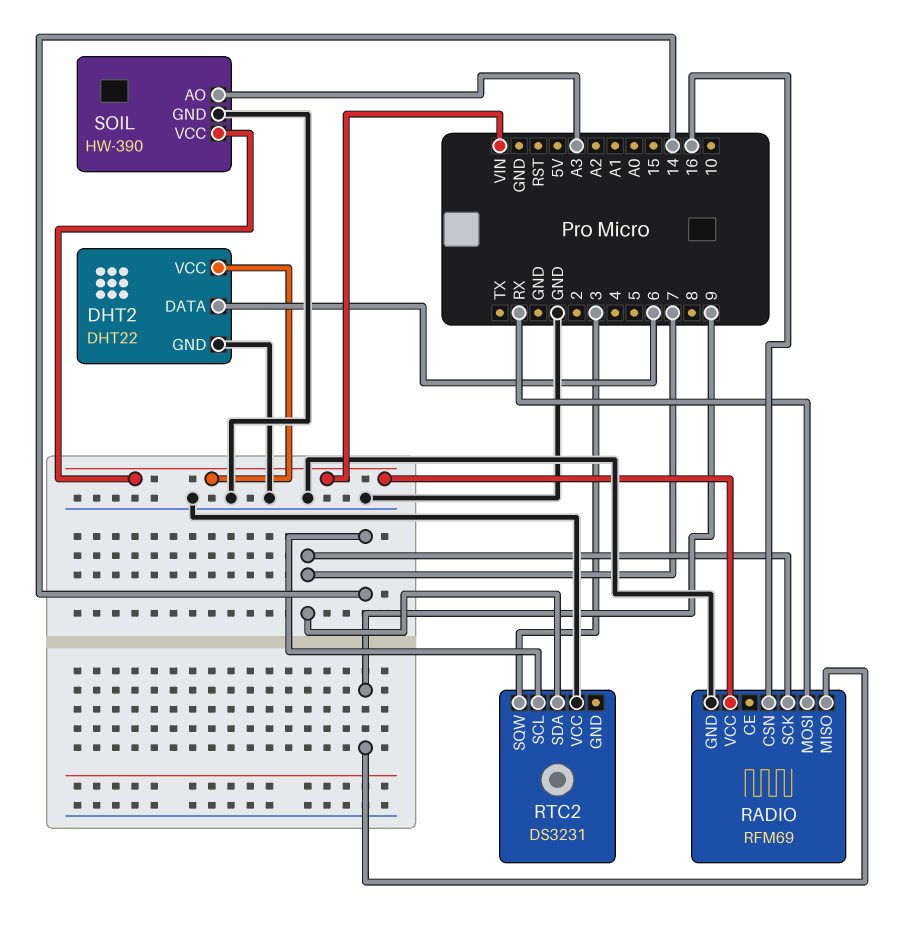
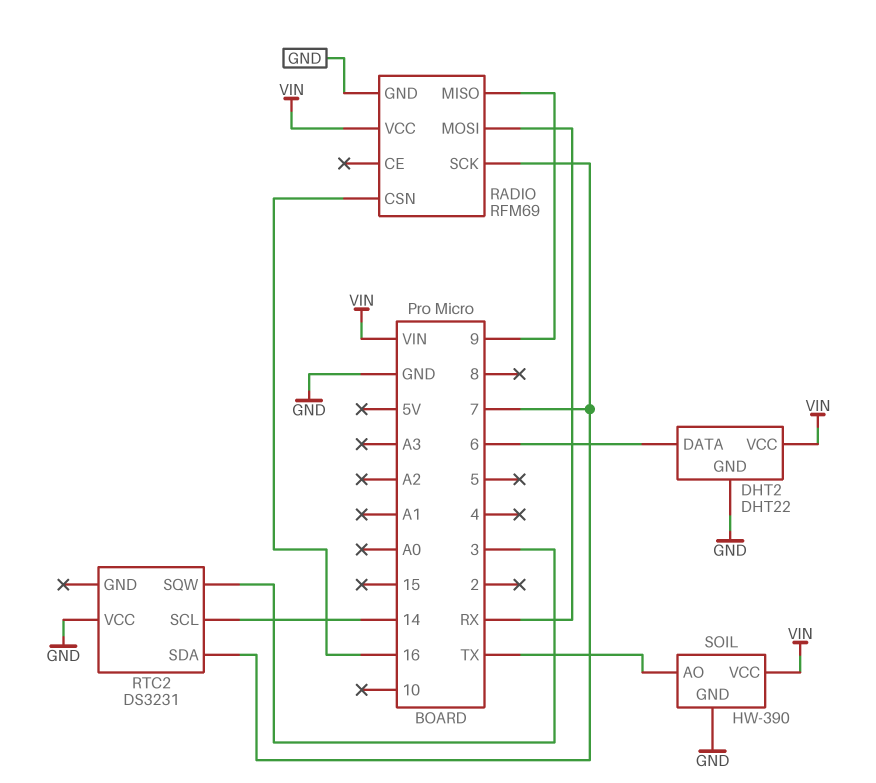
SOIL pin AO: A3 -> TX

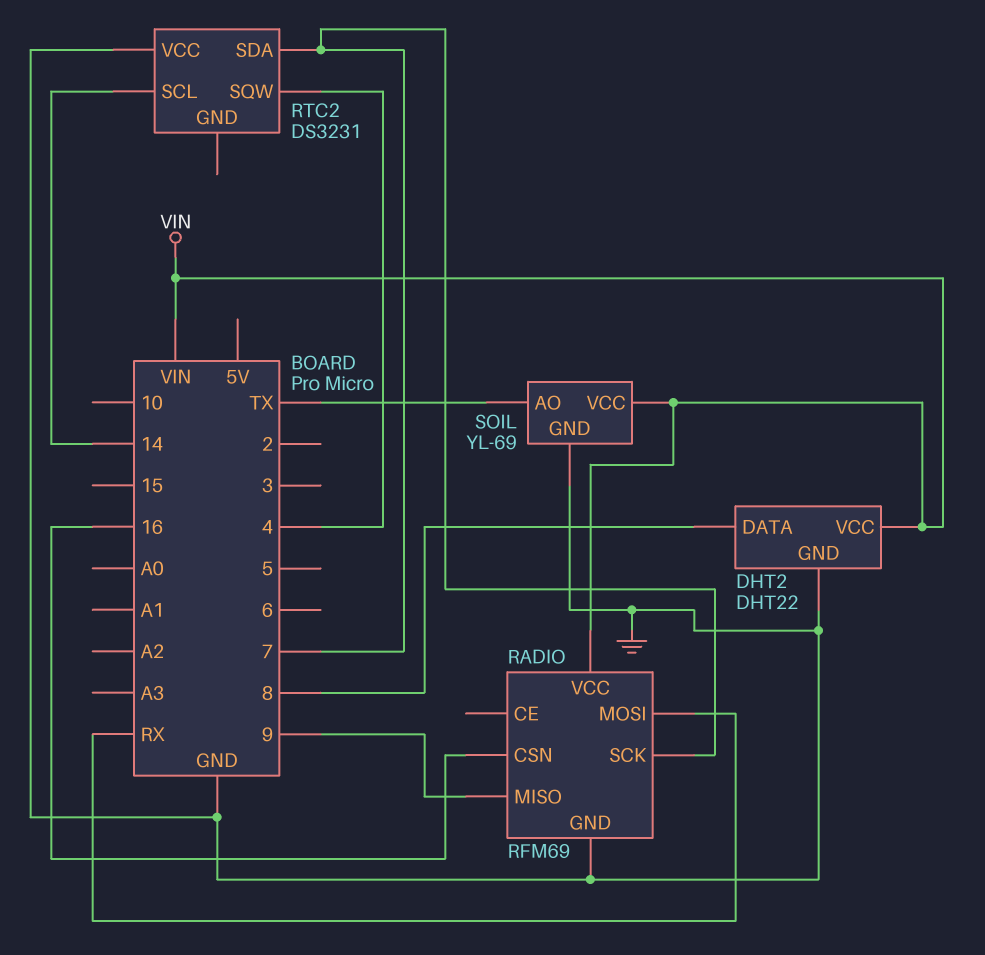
DHT2 pin DATA: 6 -> 8
RTC2 pin SQW: 3 -> 4
SOIL: HW-390 -> YL-69

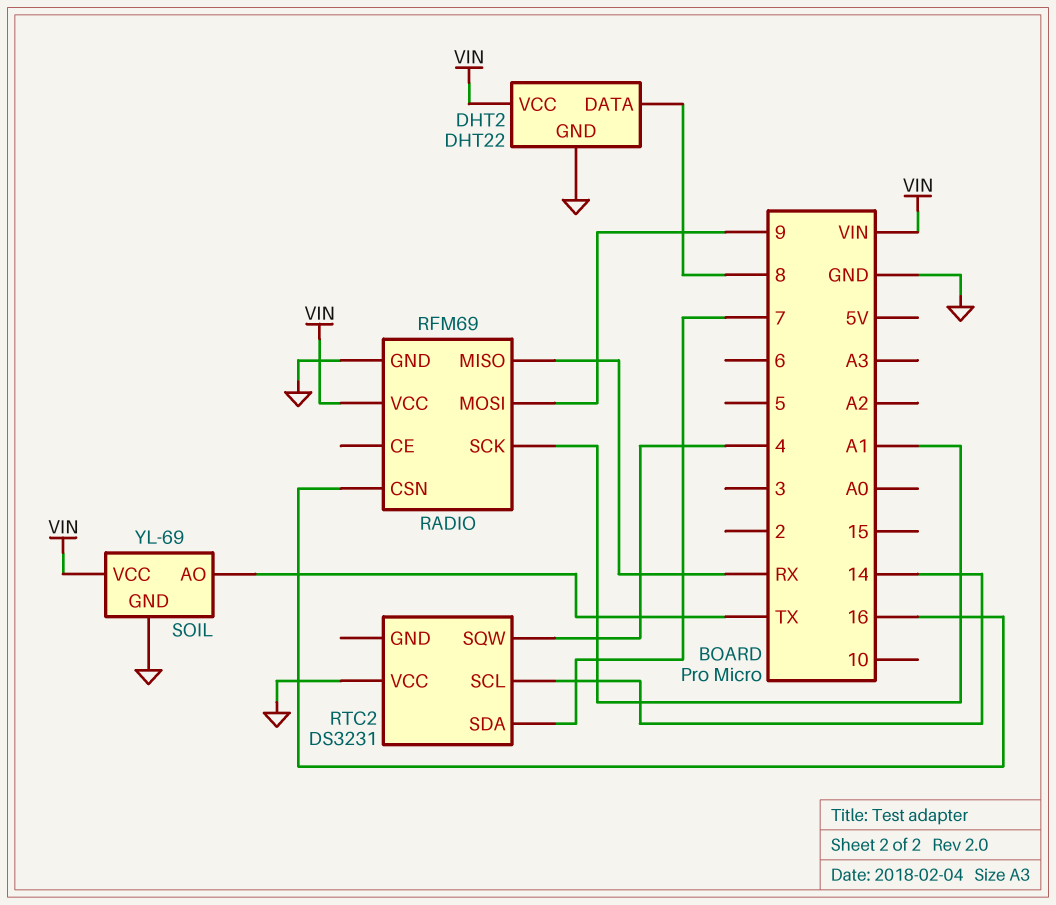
RADIO pin MISO: 9 -> RX
RADIO pin MOSI: RX -> 9
RADIO pin SCK: 7 -> A1

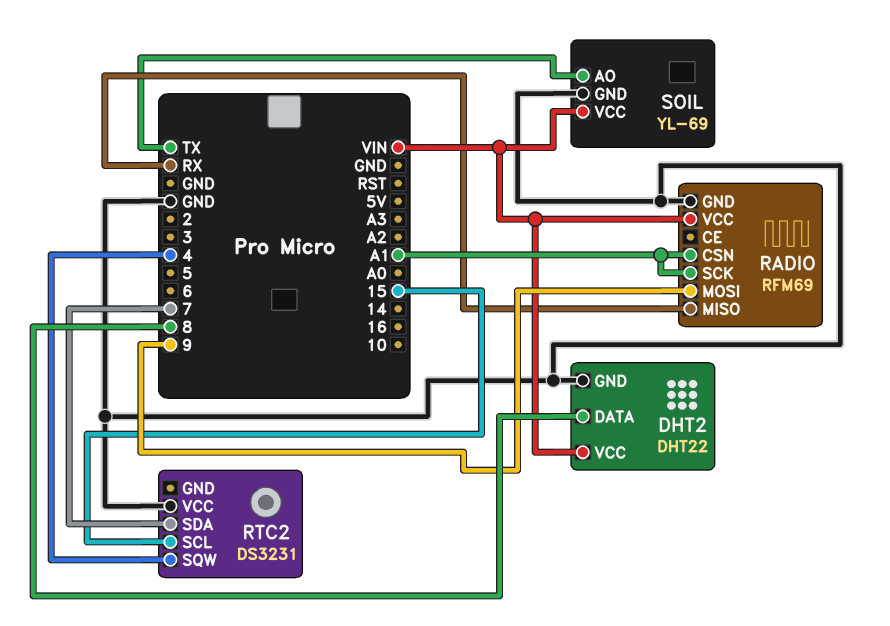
RADIO pin CSN: 16 -> A1
RTC2 pin SCL: 14 -> 15

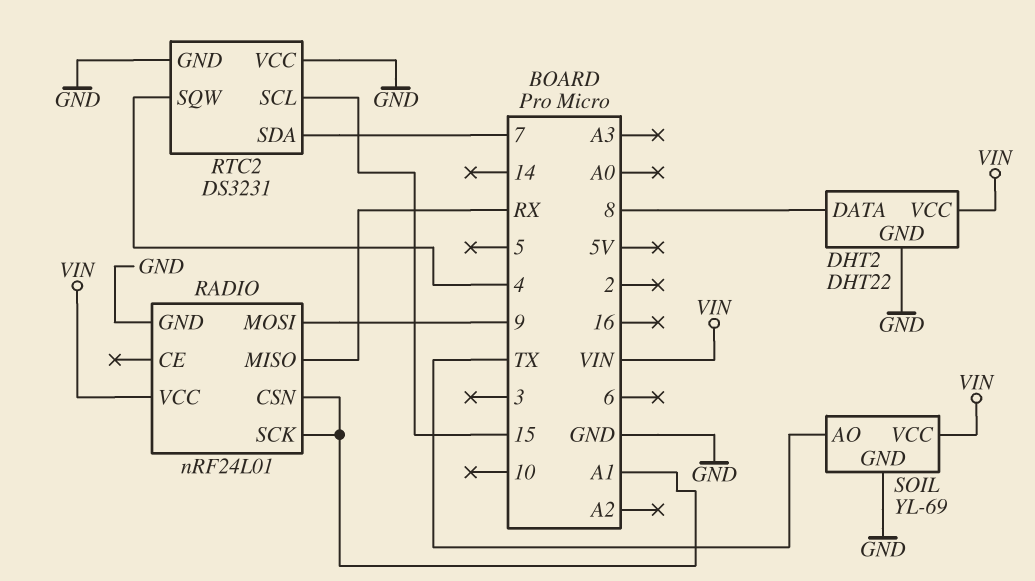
RADIO: RFM69 -> nRF24L01
RTC2 pin GND: none -> GND

